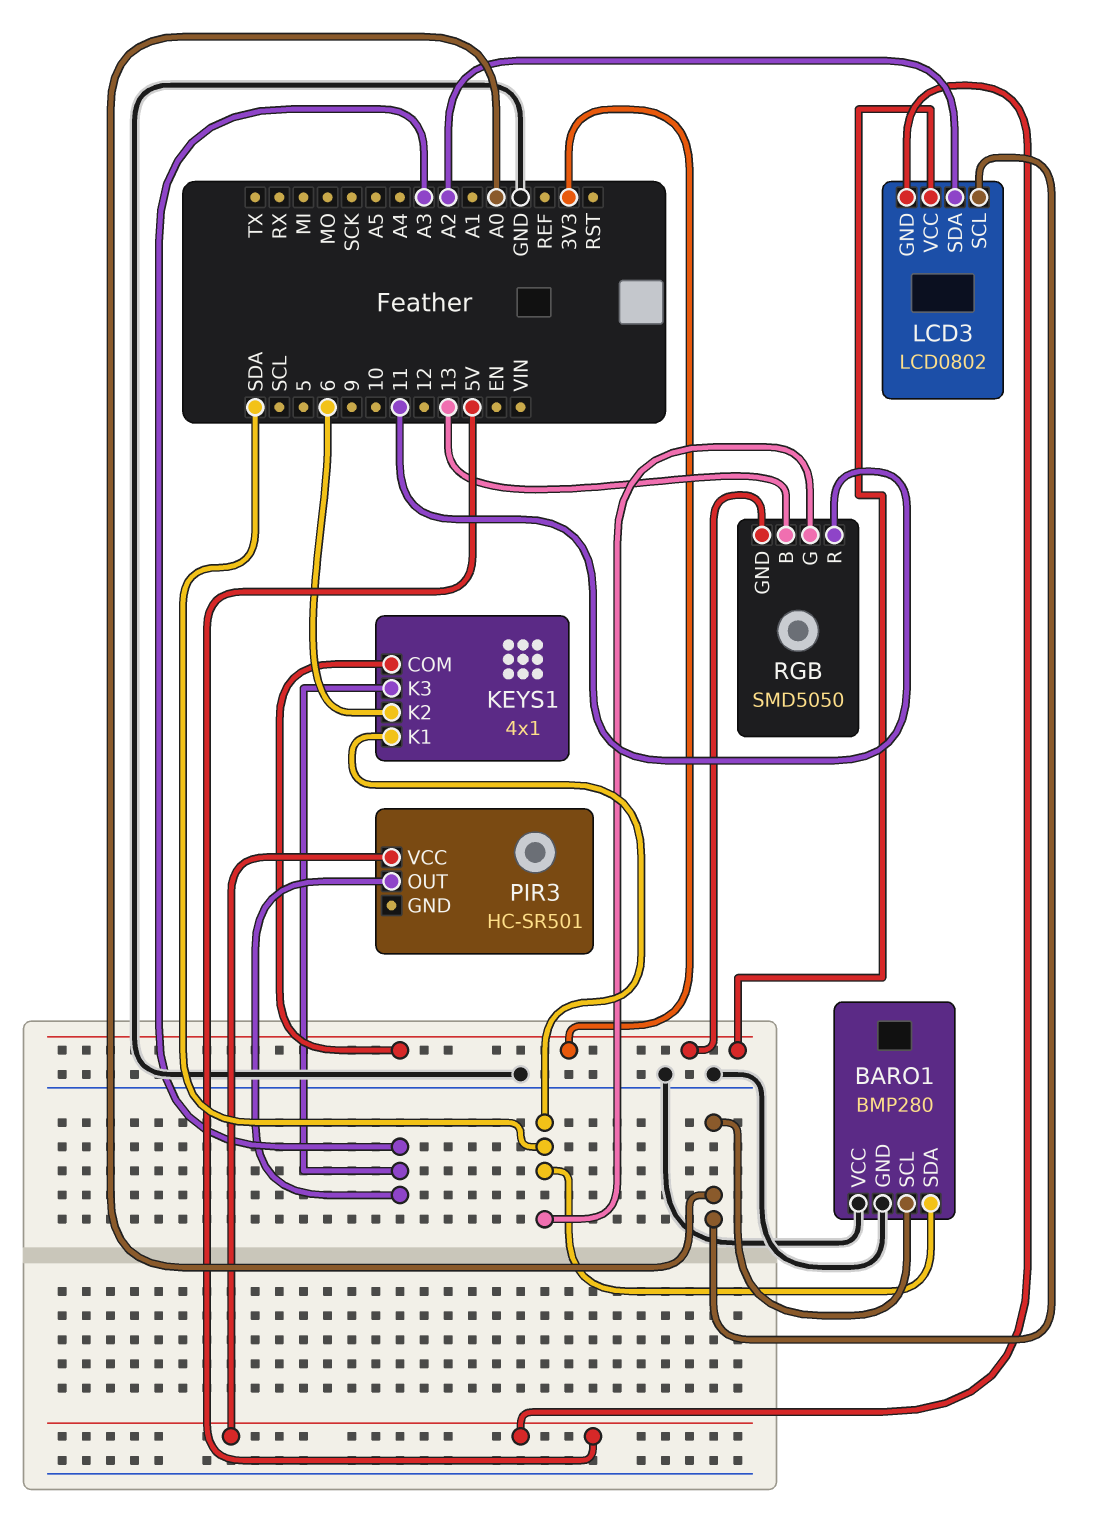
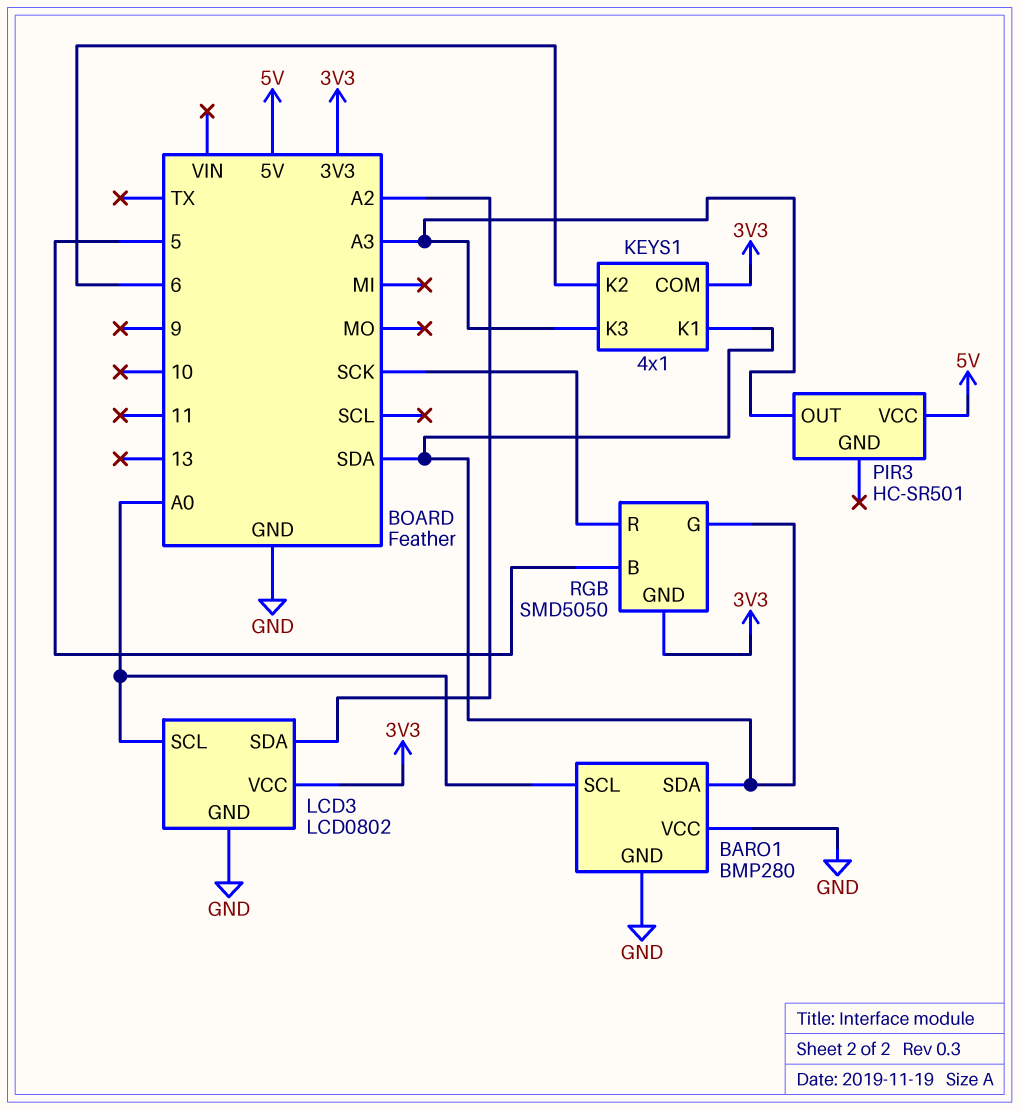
LCD3 pin GND: 5V -> GND
RGB pin B: 13 -> 5
RGB pin R: 11 -> SCK

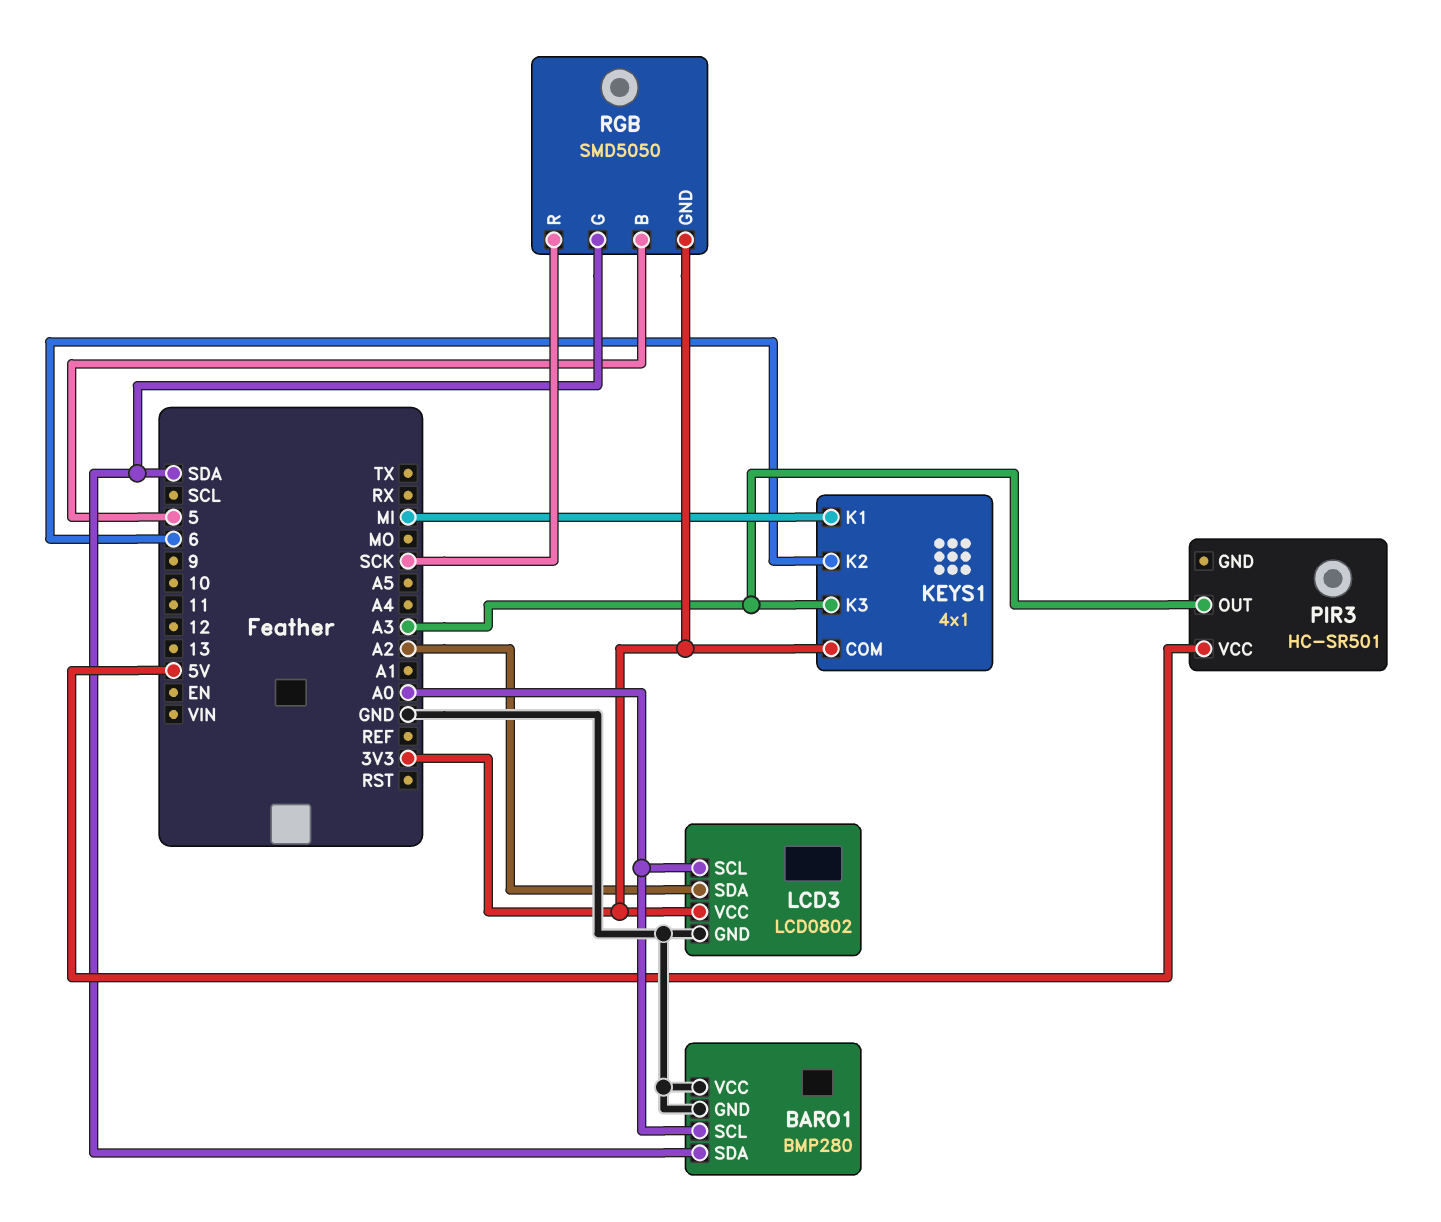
KEYS1 pin K1: SDA -> MI

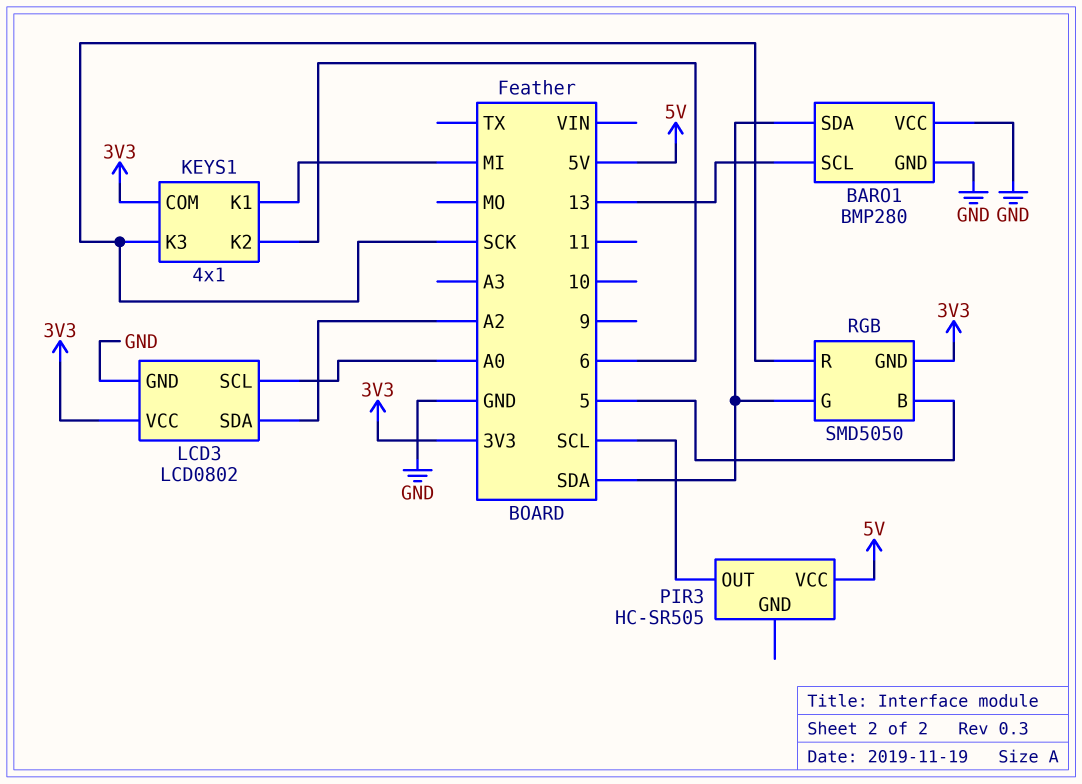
BARO1 pin SCL: A0 -> 13
KEYS1 pin K3: A3 -> SCK
PIR3: HC-SR501 -> HC-SR505
PIR3 pin OUT: A3 -> SCL

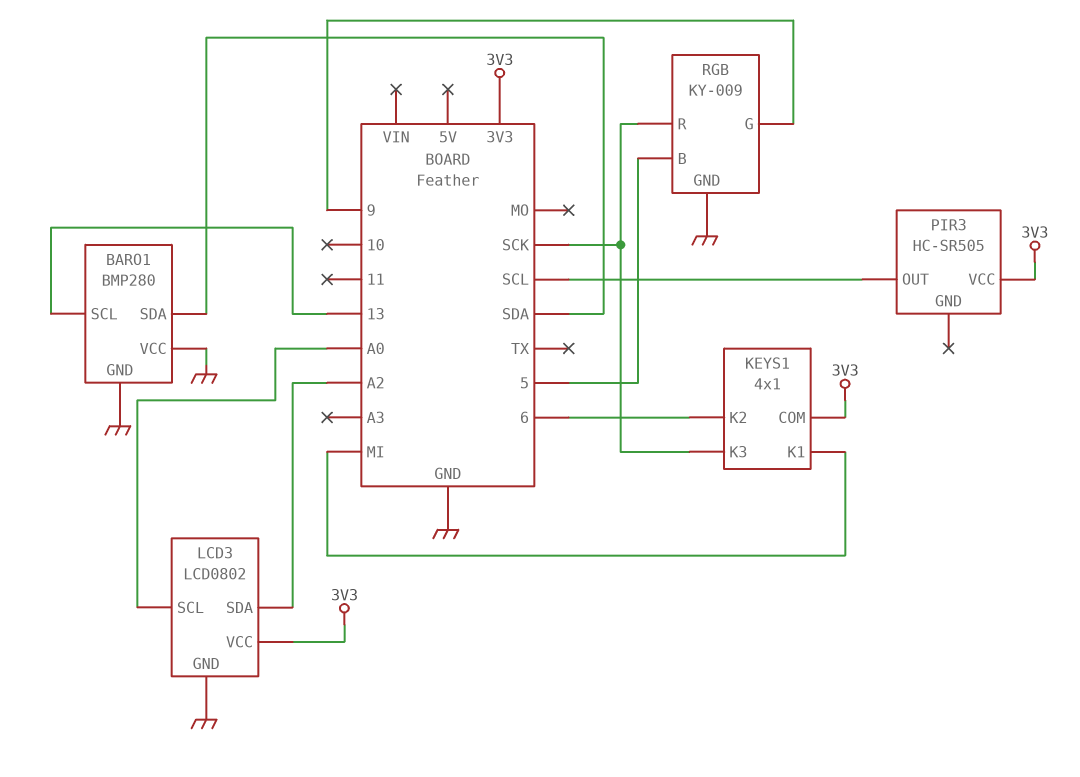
PIR3 pin VCC: 5V -> 3V3
RGB: SMD5050 -> KY-009
RGB pin G: SDA -> 9
RGB pin GND: 3V3 -> GND

